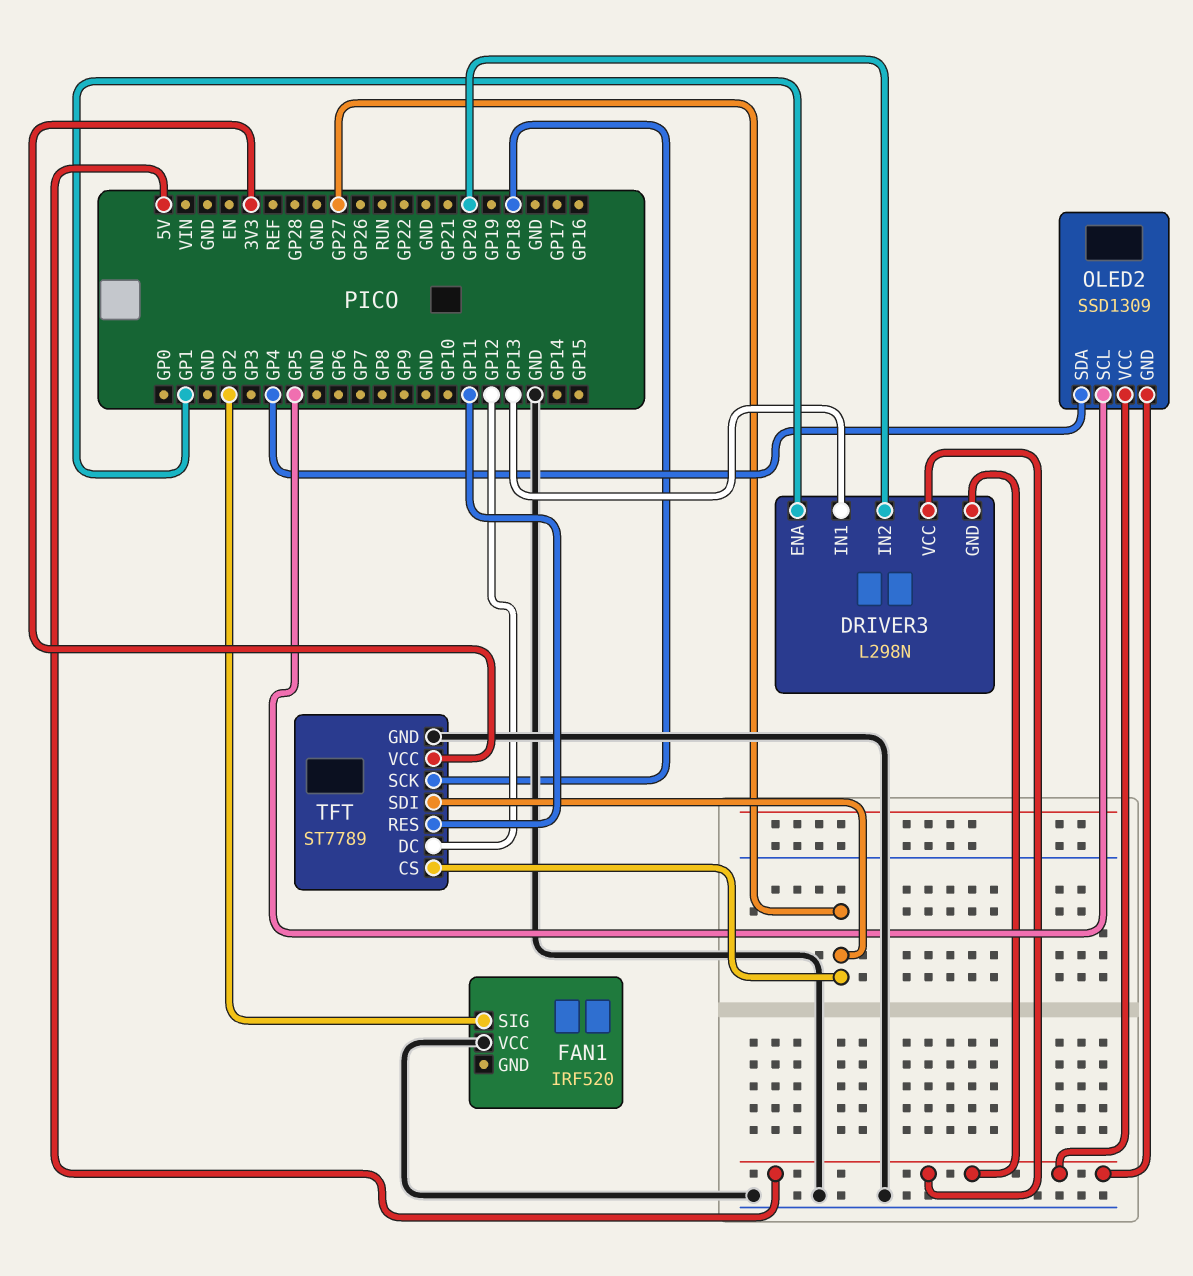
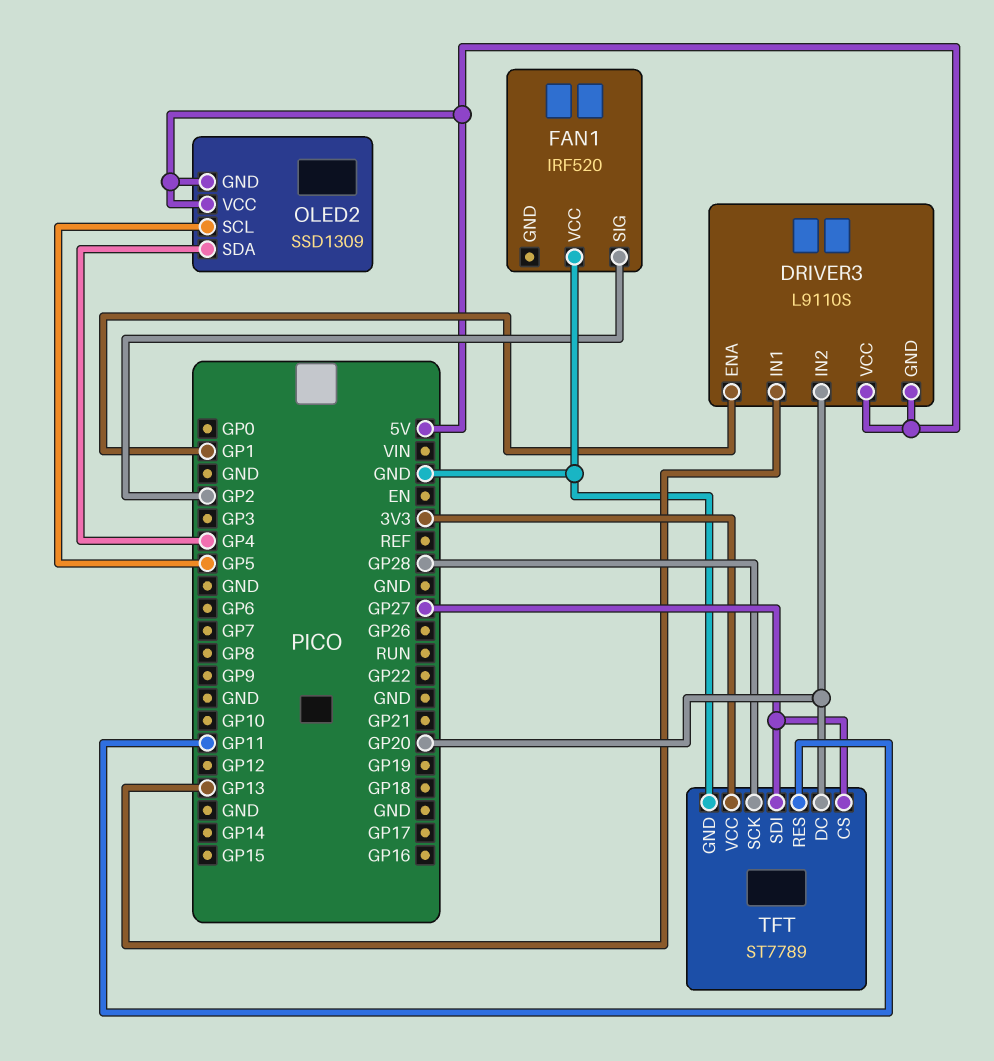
DRIVER3: L298N -> L9110S
TFT pin DC: GP12 -> GP20
TFT pin SCK: GP18 -> GP28

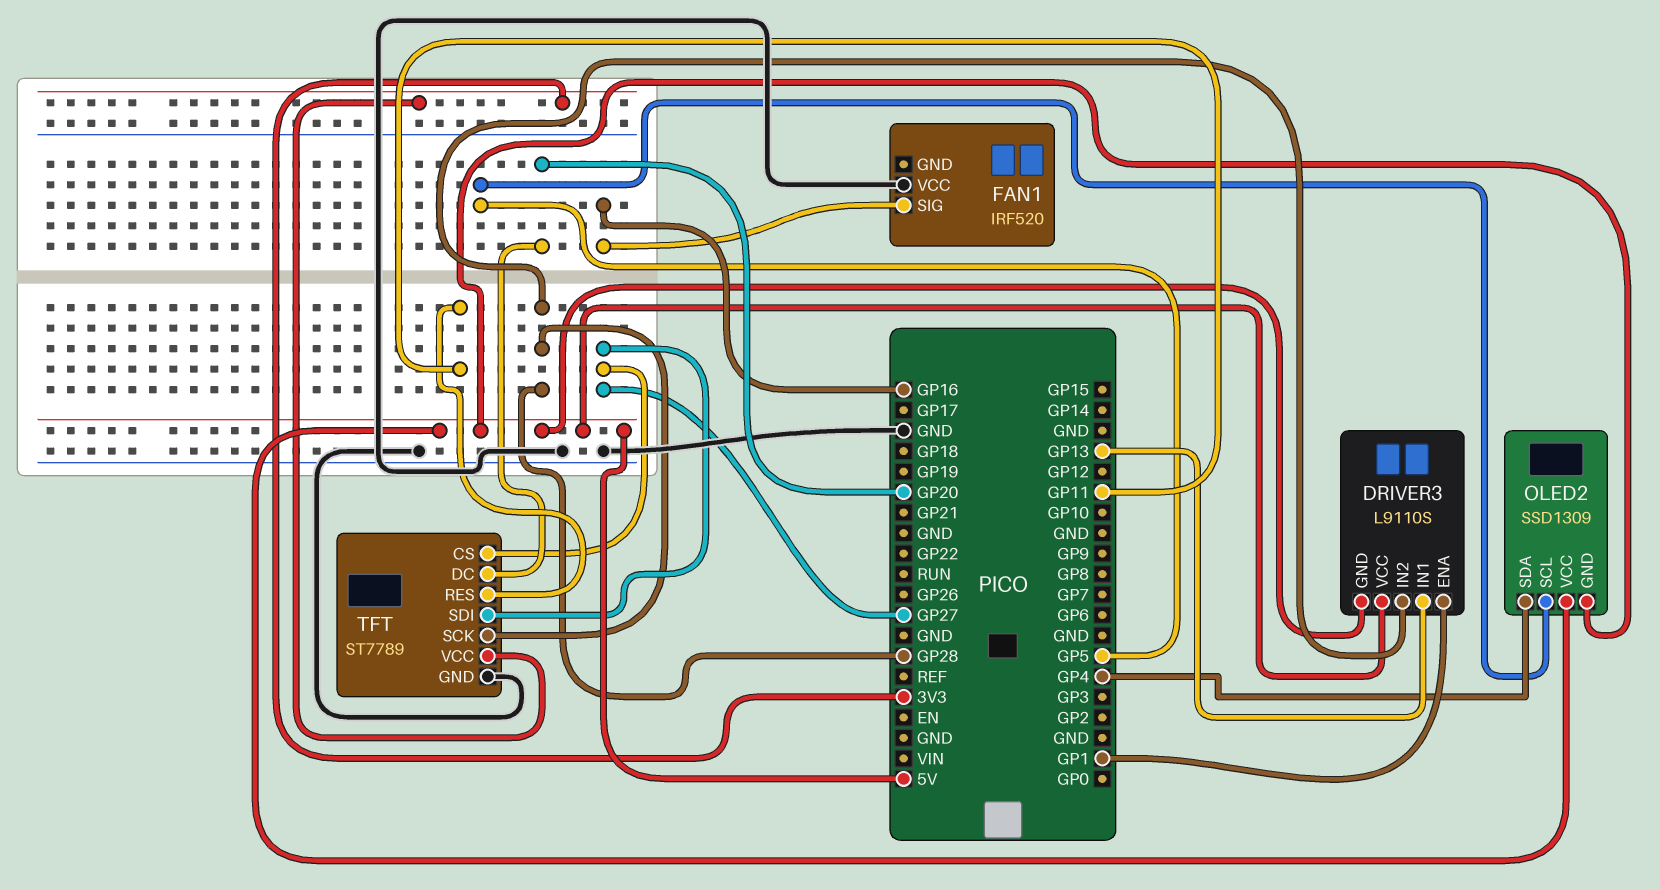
DRIVER3 pin IN2: GP20 -> GP28
FAN1 pin SIG: GP2 -> GP16

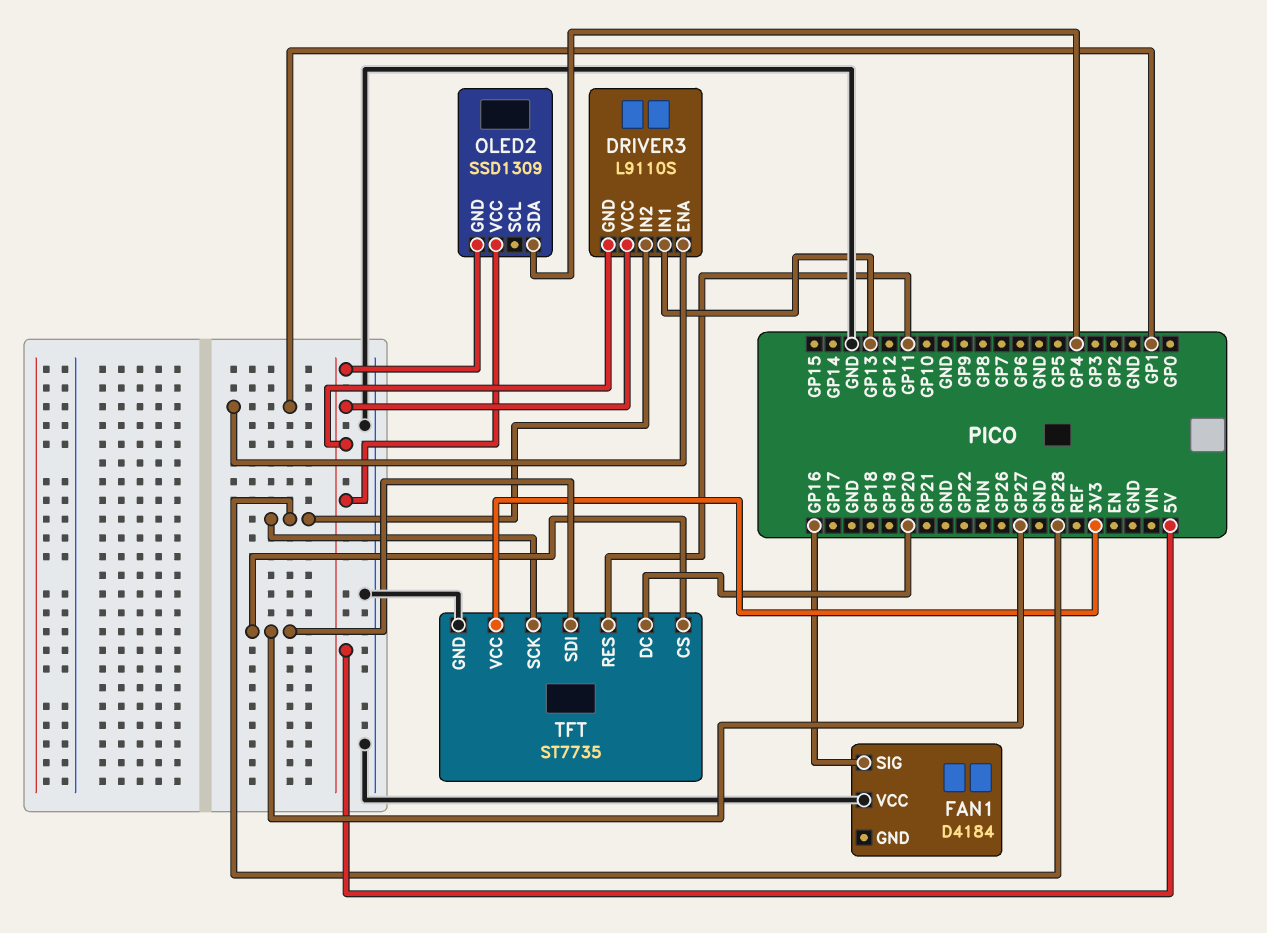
FAN1: IRF520 -> D4184
OLED2 pin SCL: GP5 -> none
TFT: ST7789 -> ST7735

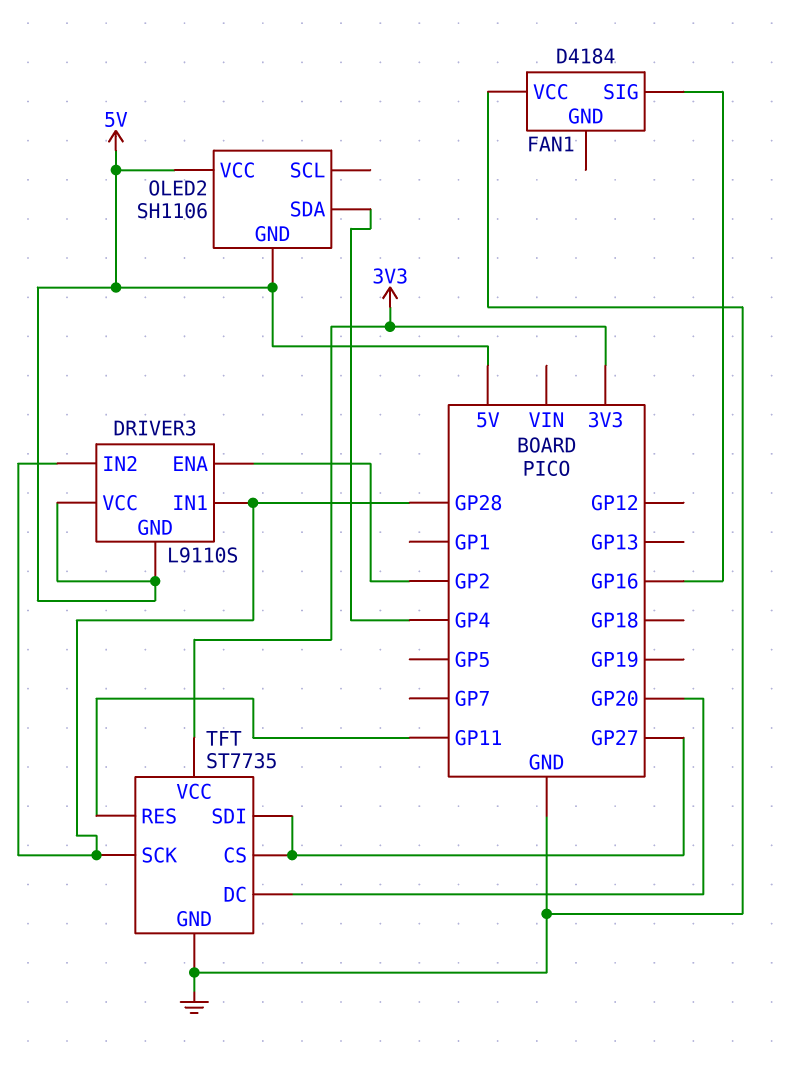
DRIVER3 pin ENA: GP1 -> GP2
DRIVER3 pin IN1: GP13 -> GP28
OLED2: SSD1309 -> SH1106

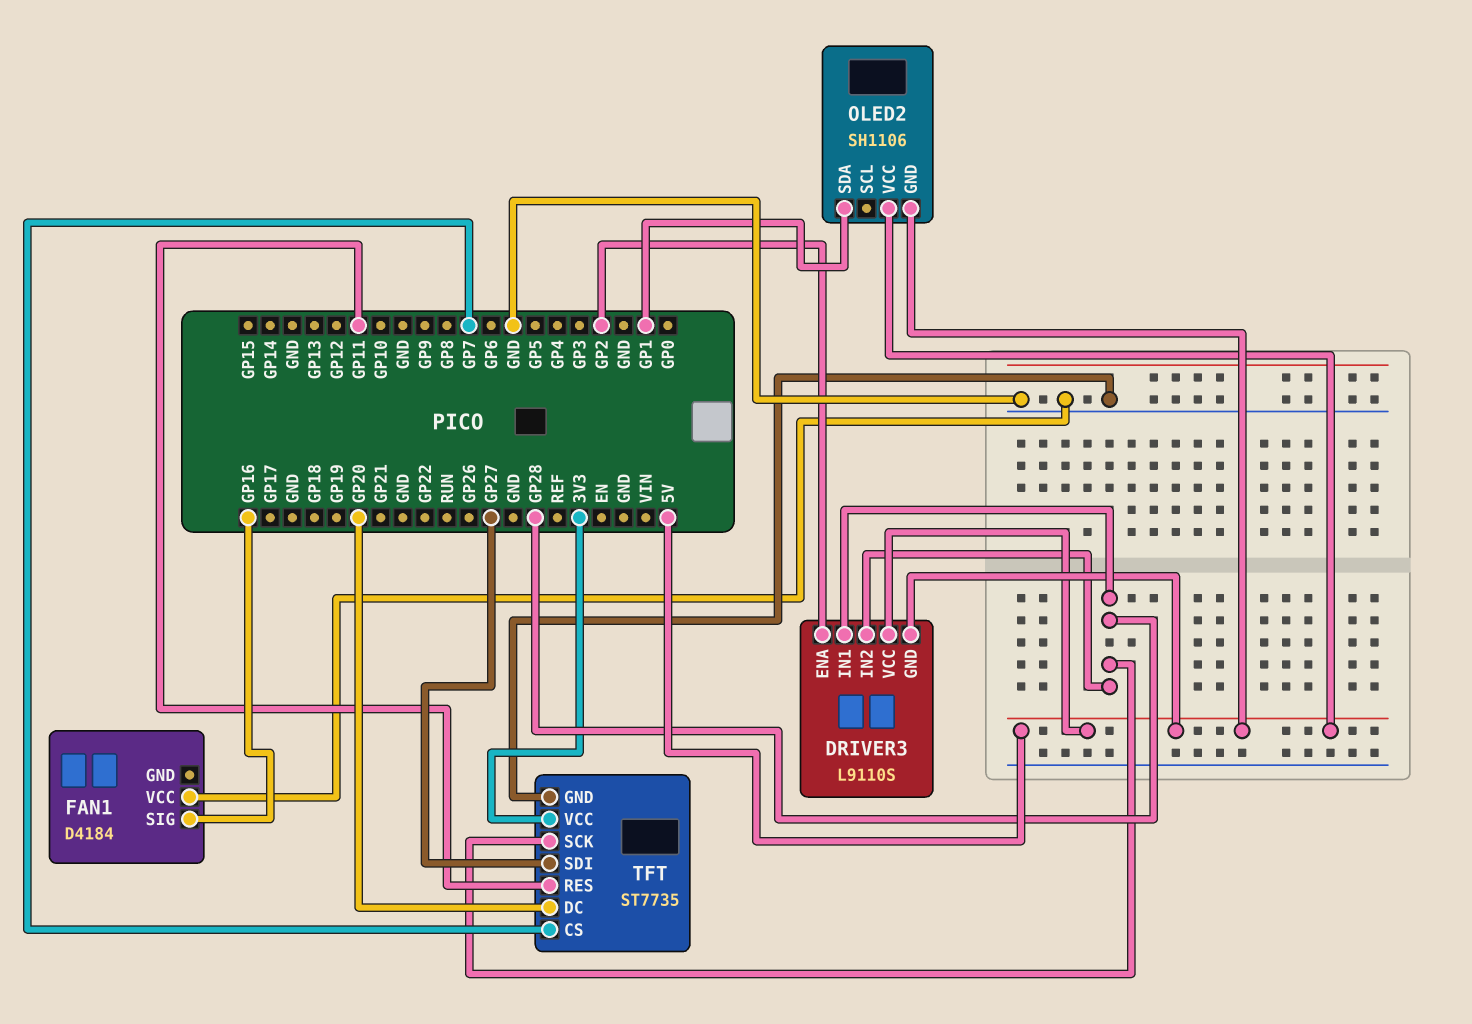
OLED2 pin SDA: GP4 -> GP1
TFT pin CS: GP27 -> GP7

